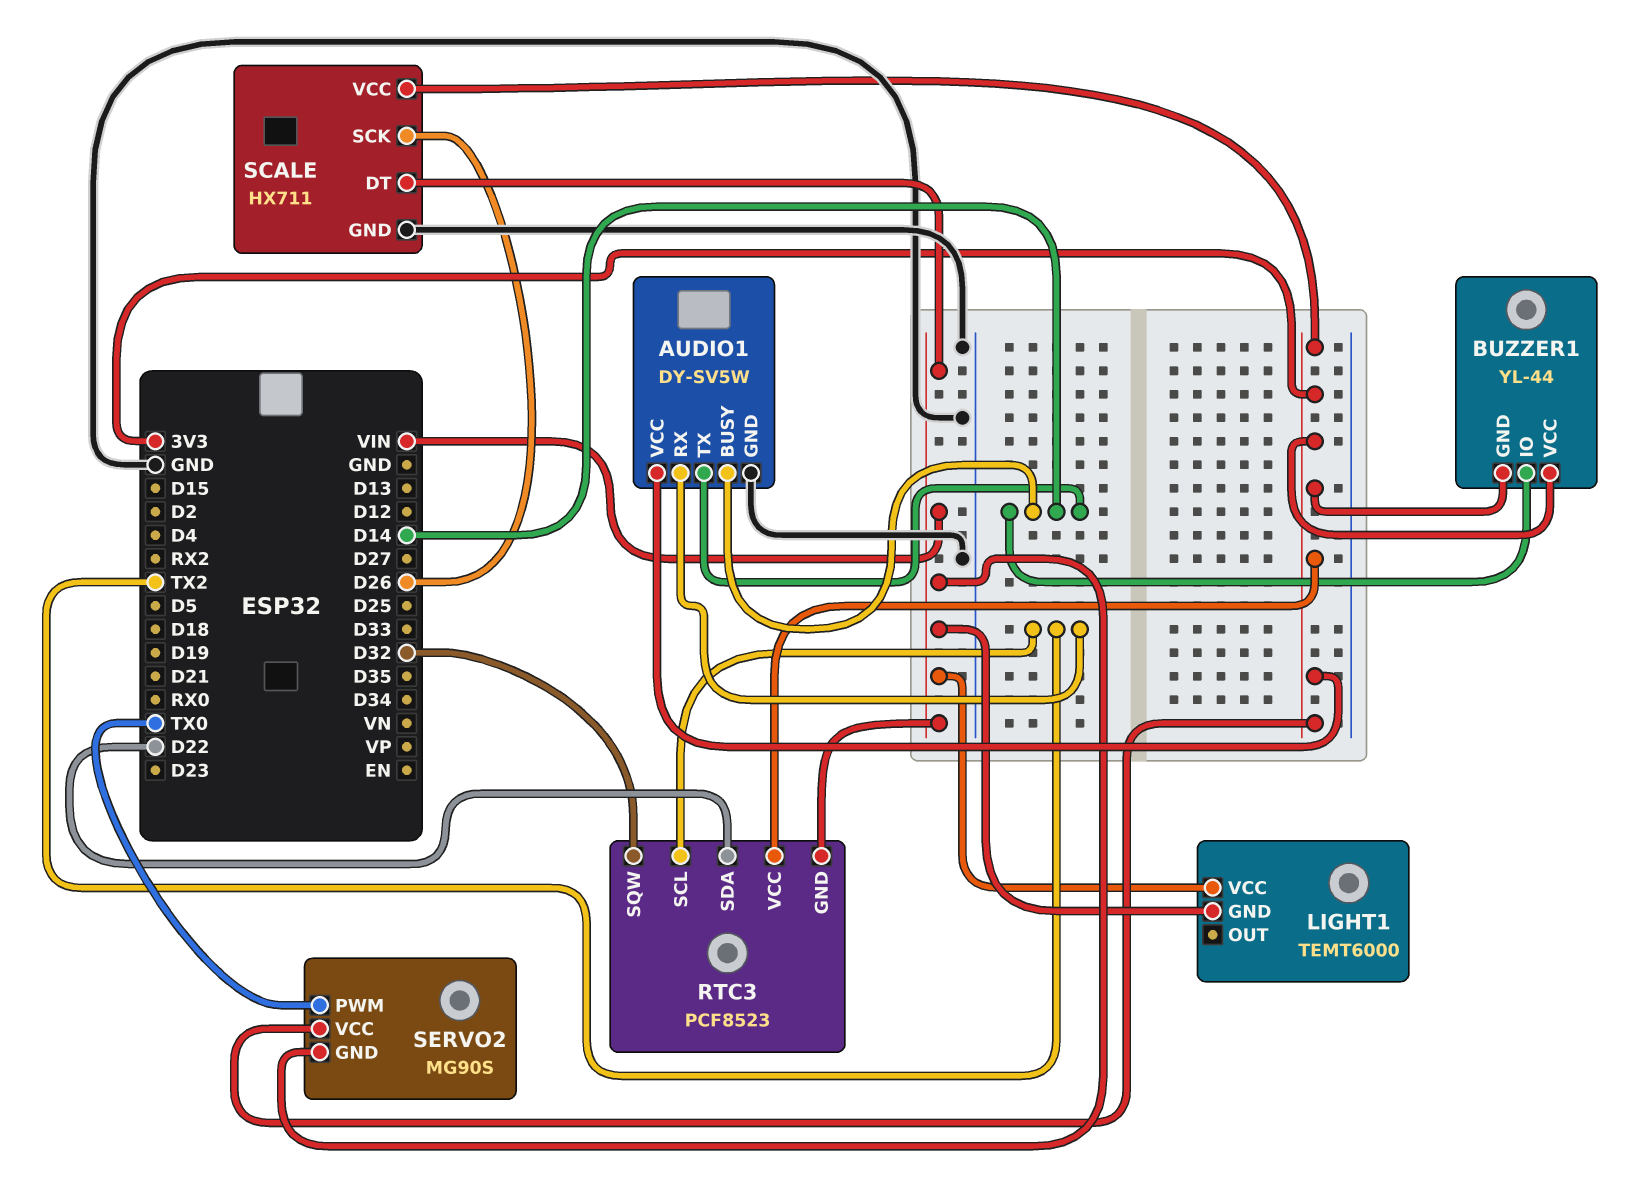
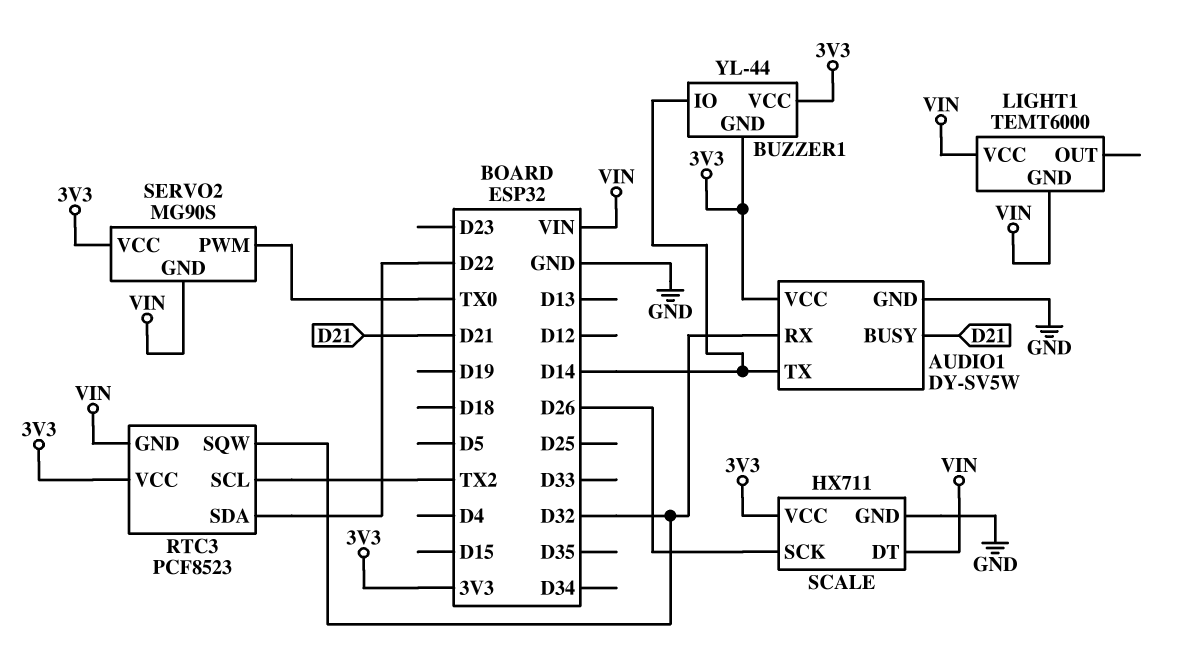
AUDIO1 pin BUSY: D14 -> D21
AUDIO1 pin RX: TX2 -> D32

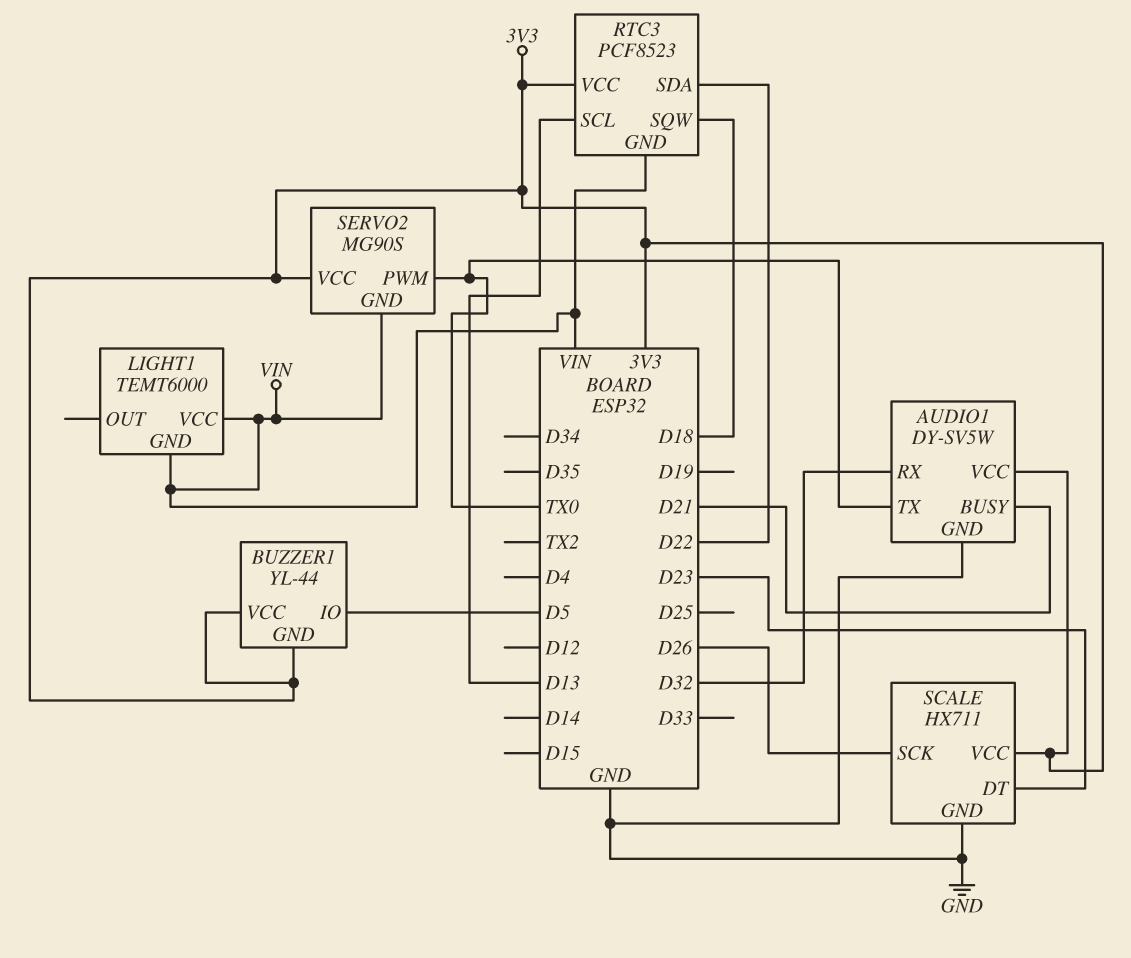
AUDIO1 pin TX: D14 -> TX0
BUZZER1 pin IO: D14 -> D5
RTC3 pin SCL: TX2 -> D13
RTC3 pin SQW: D32 -> D18
SCALE pin DT: VIN -> D23

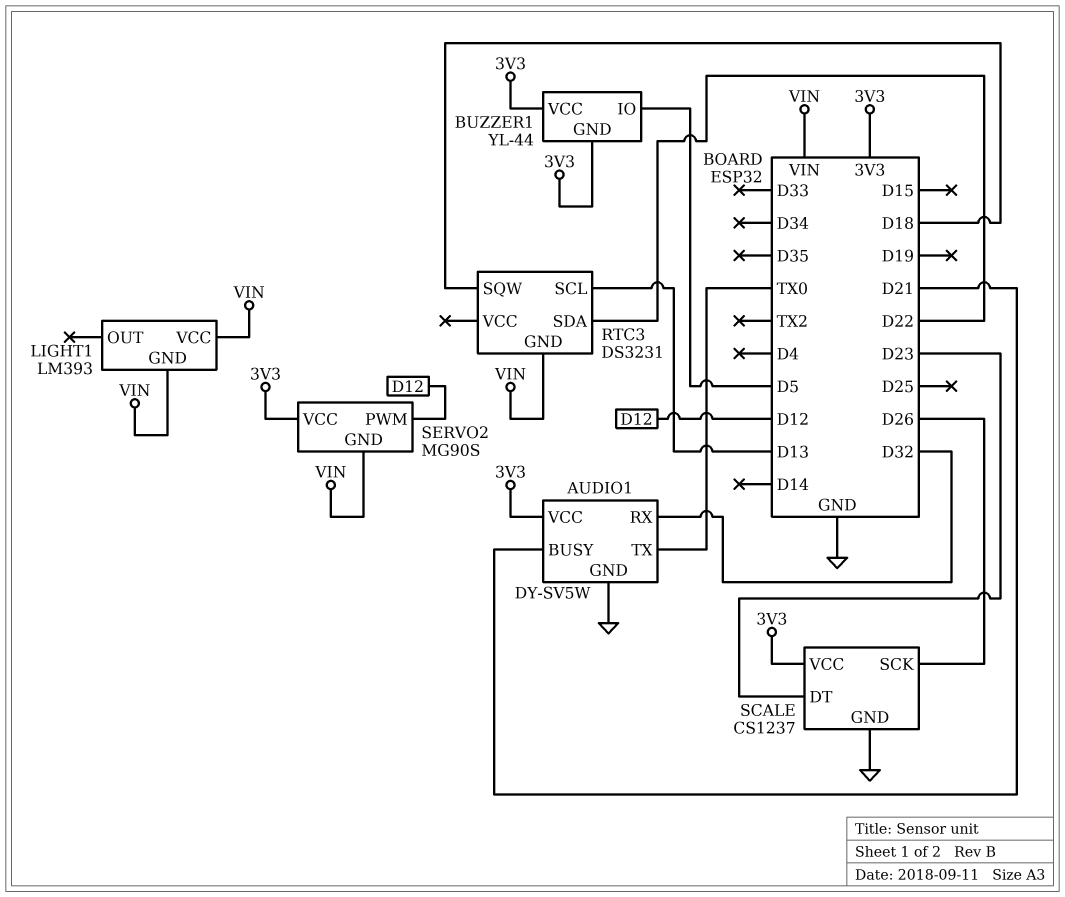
LIGHT1: TEMT6000 -> LM393
RTC3: PCF8523 -> DS3231
RTC3 pin VCC: 3V3 -> none
SCALE: HX711 -> CS1237
SERVO2 pin PWM: TX0 -> D12

